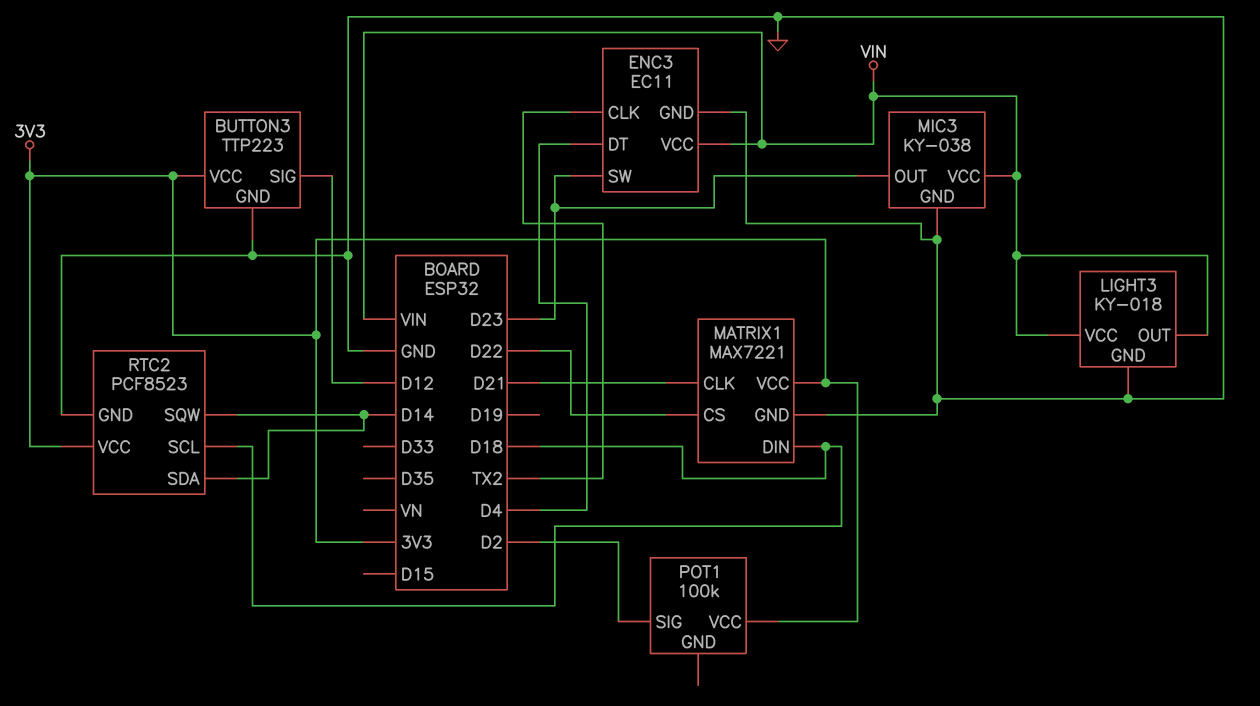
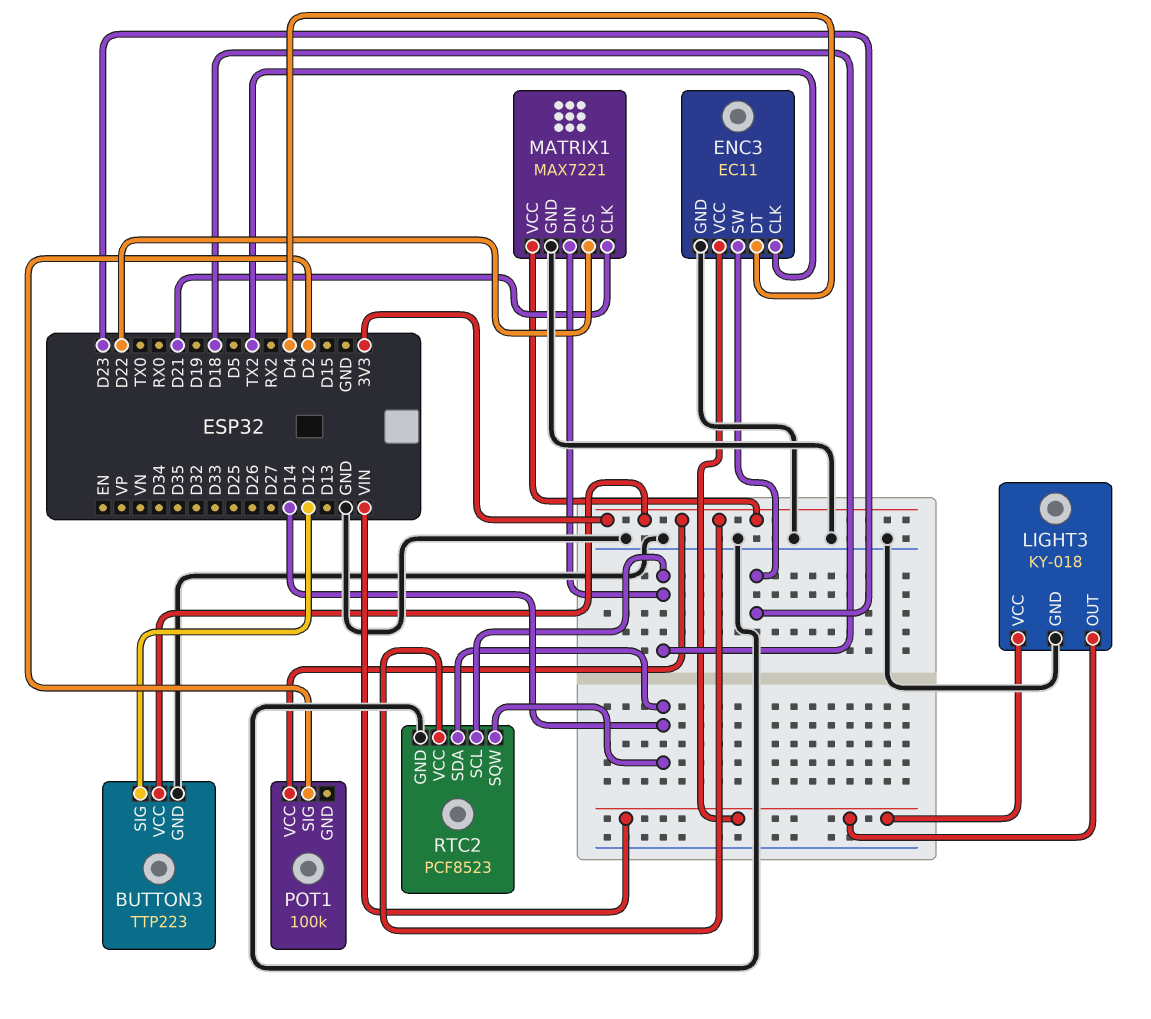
MIC3: KY-038 -> none
MIC3 pin GND: GND -> none
MIC3 pin OUT: D23 -> none
MIC3 pin VCC: VIN -> none

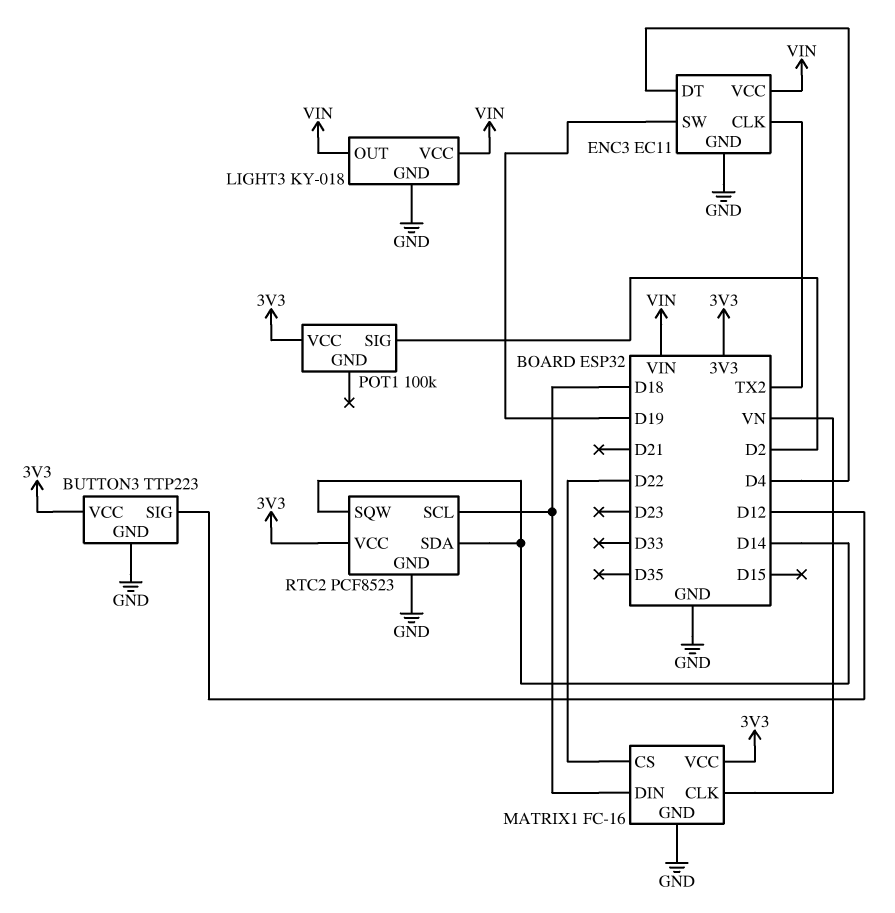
ENC3 pin SW: D23 -> D19
MATRIX1: MAX7221 -> FC-16
MATRIX1 pin CLK: D21 -> VN

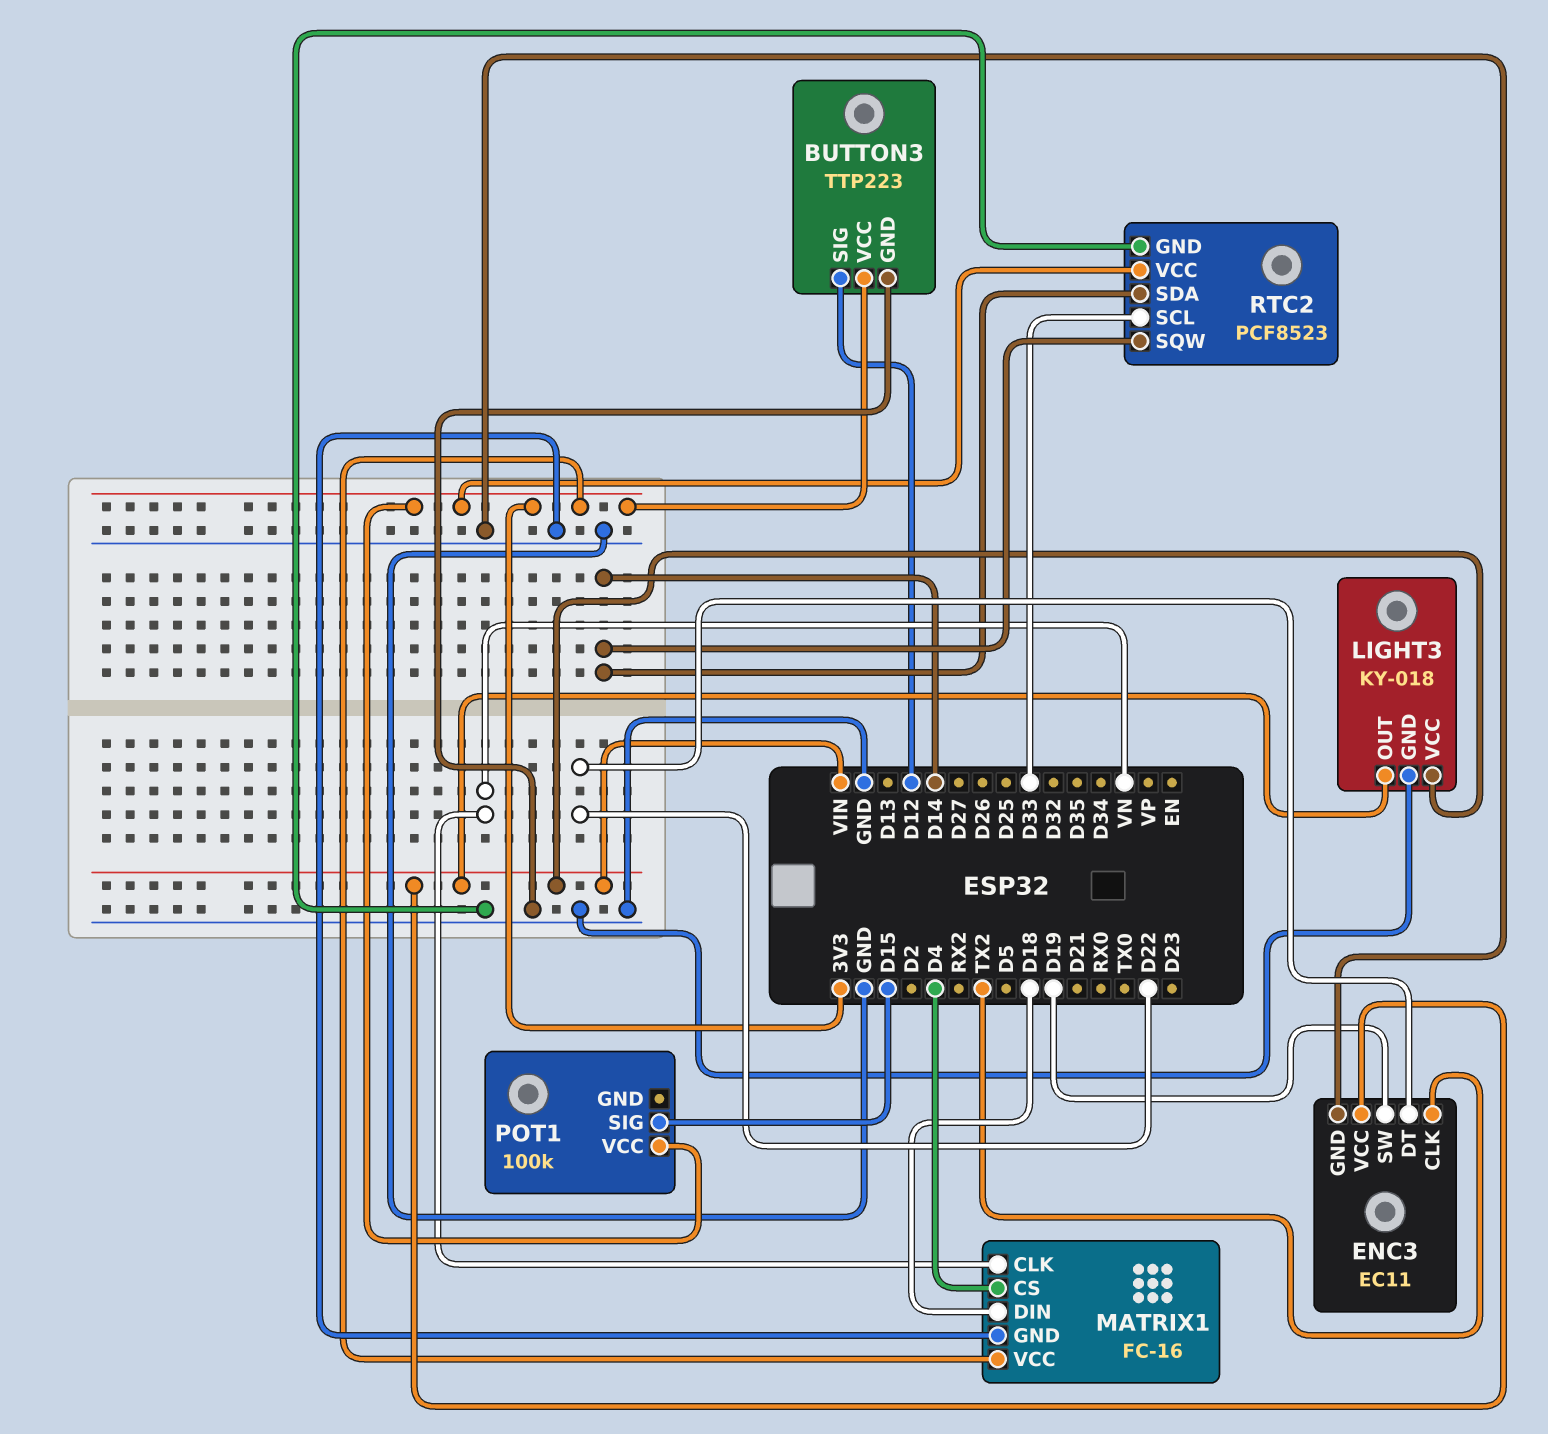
ENC3 pin DT: D4 -> D22
MATRIX1 pin CS: D22 -> D4
POT1 pin SIG: D2 -> D15
RTC2 pin SCL: D18 -> D33

